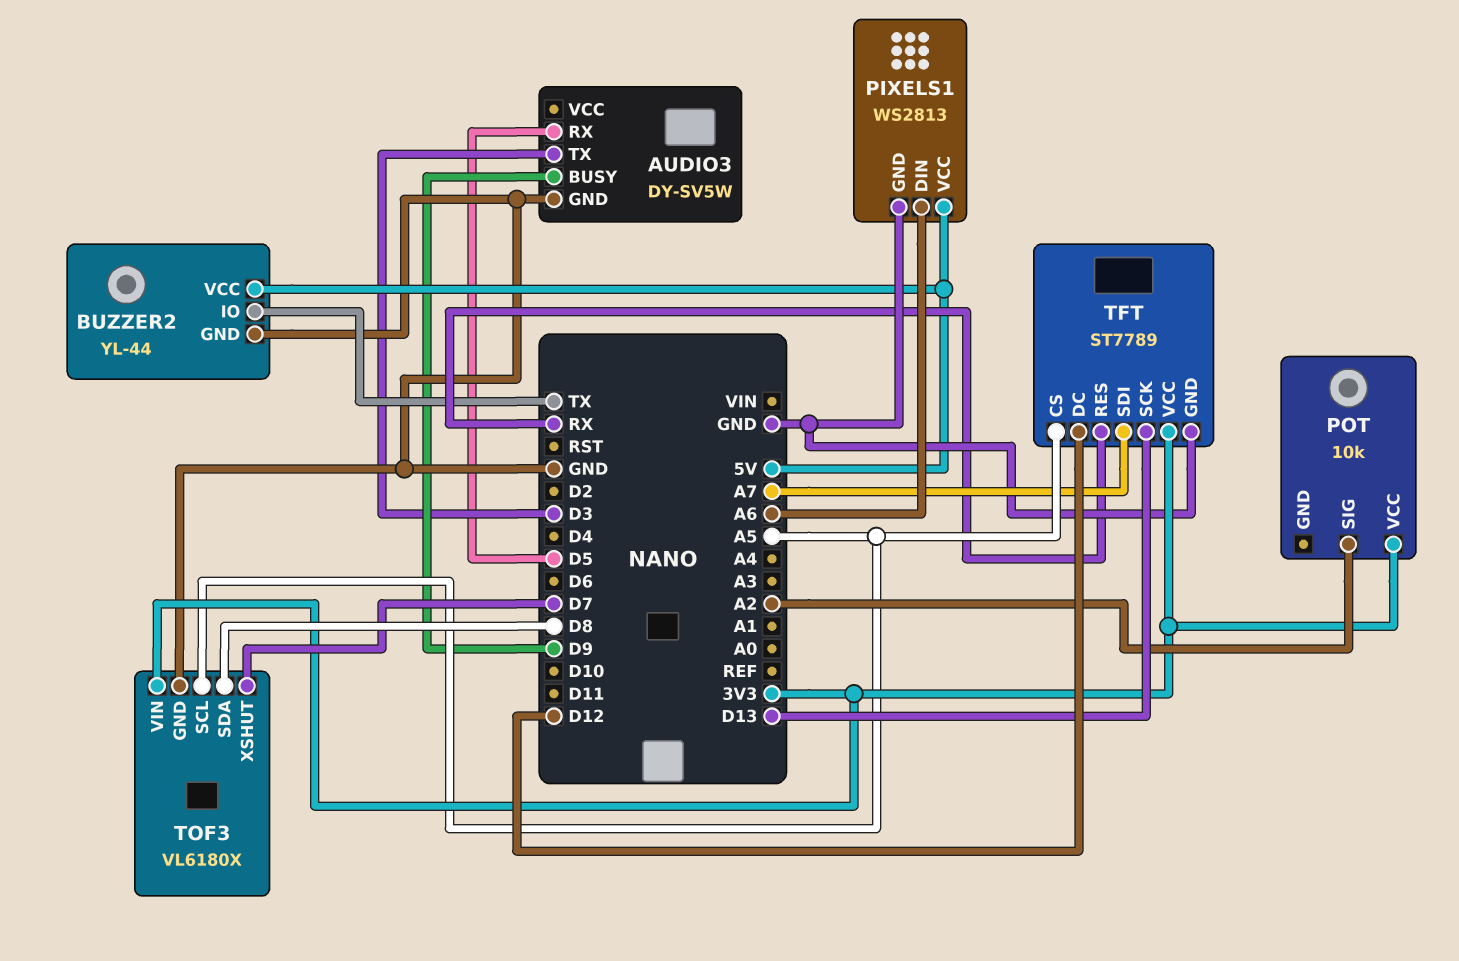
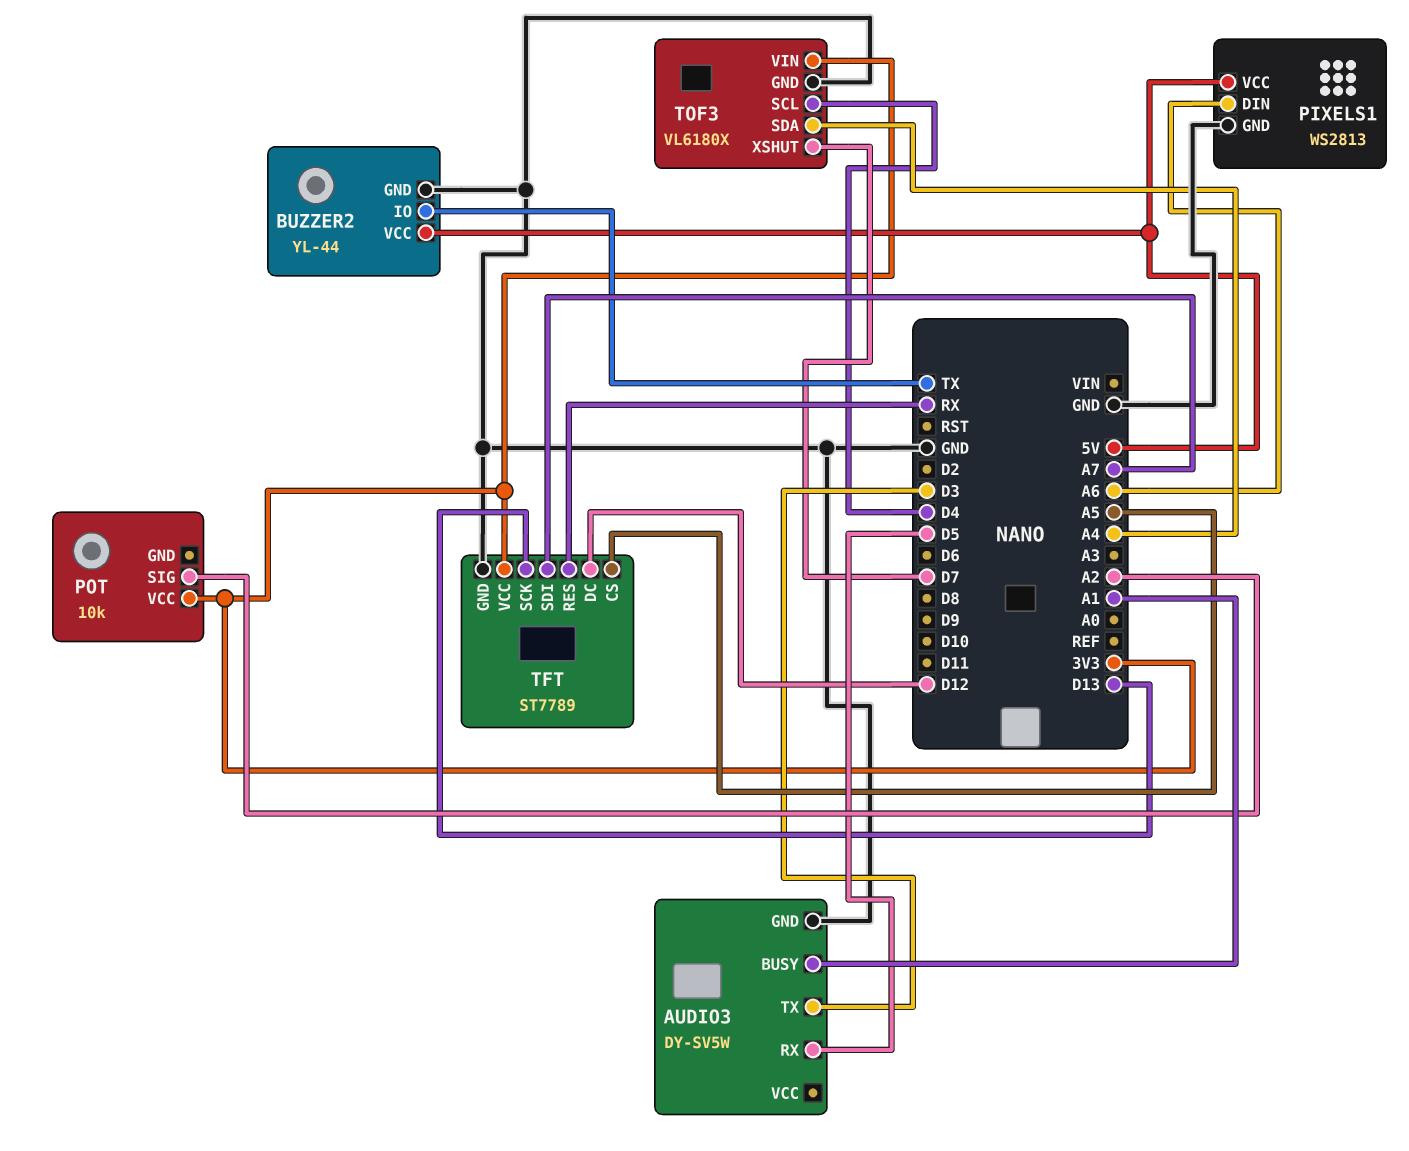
AUDIO3 pin BUSY: D9 -> A1
TOF3 pin SCL: A5 -> D4
TOF3 pin SDA: D8 -> A4

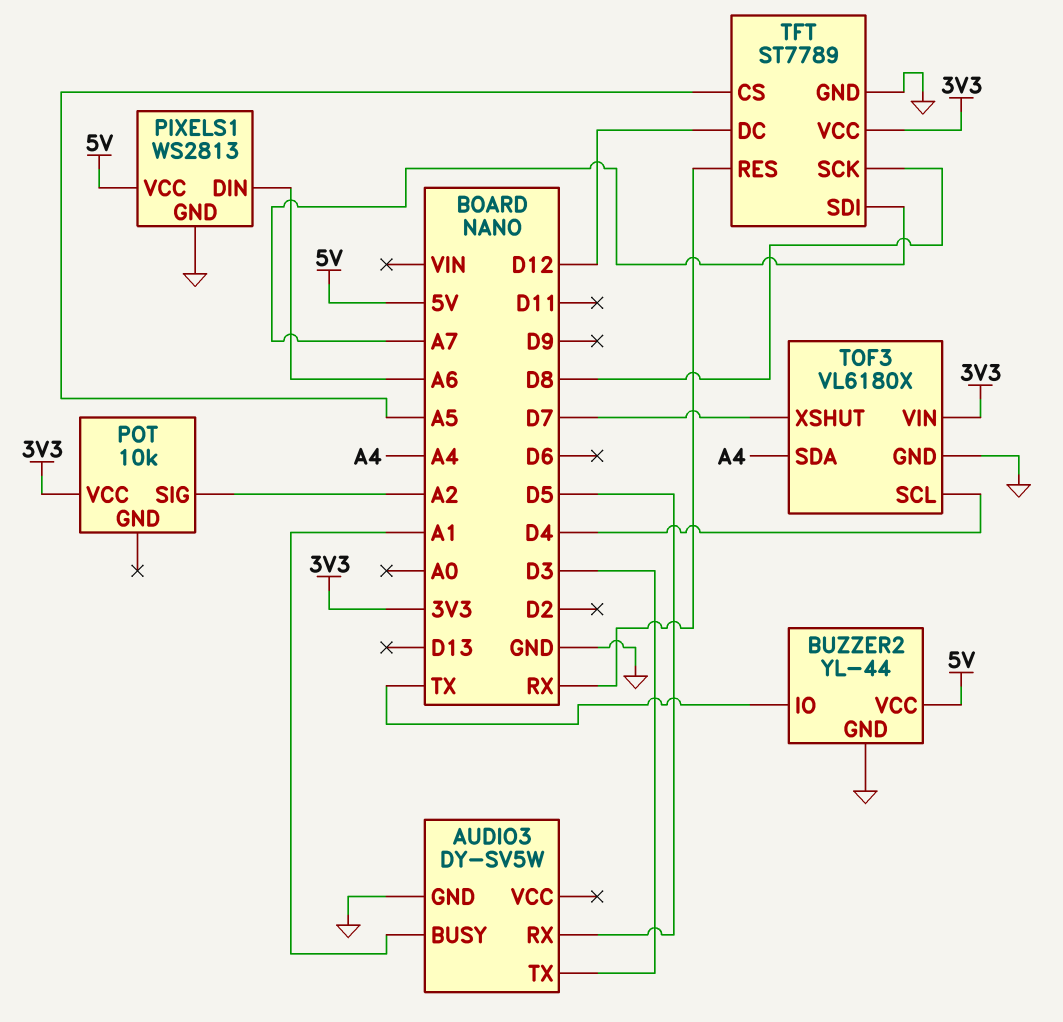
TFT pin SCK: D13 -> D8

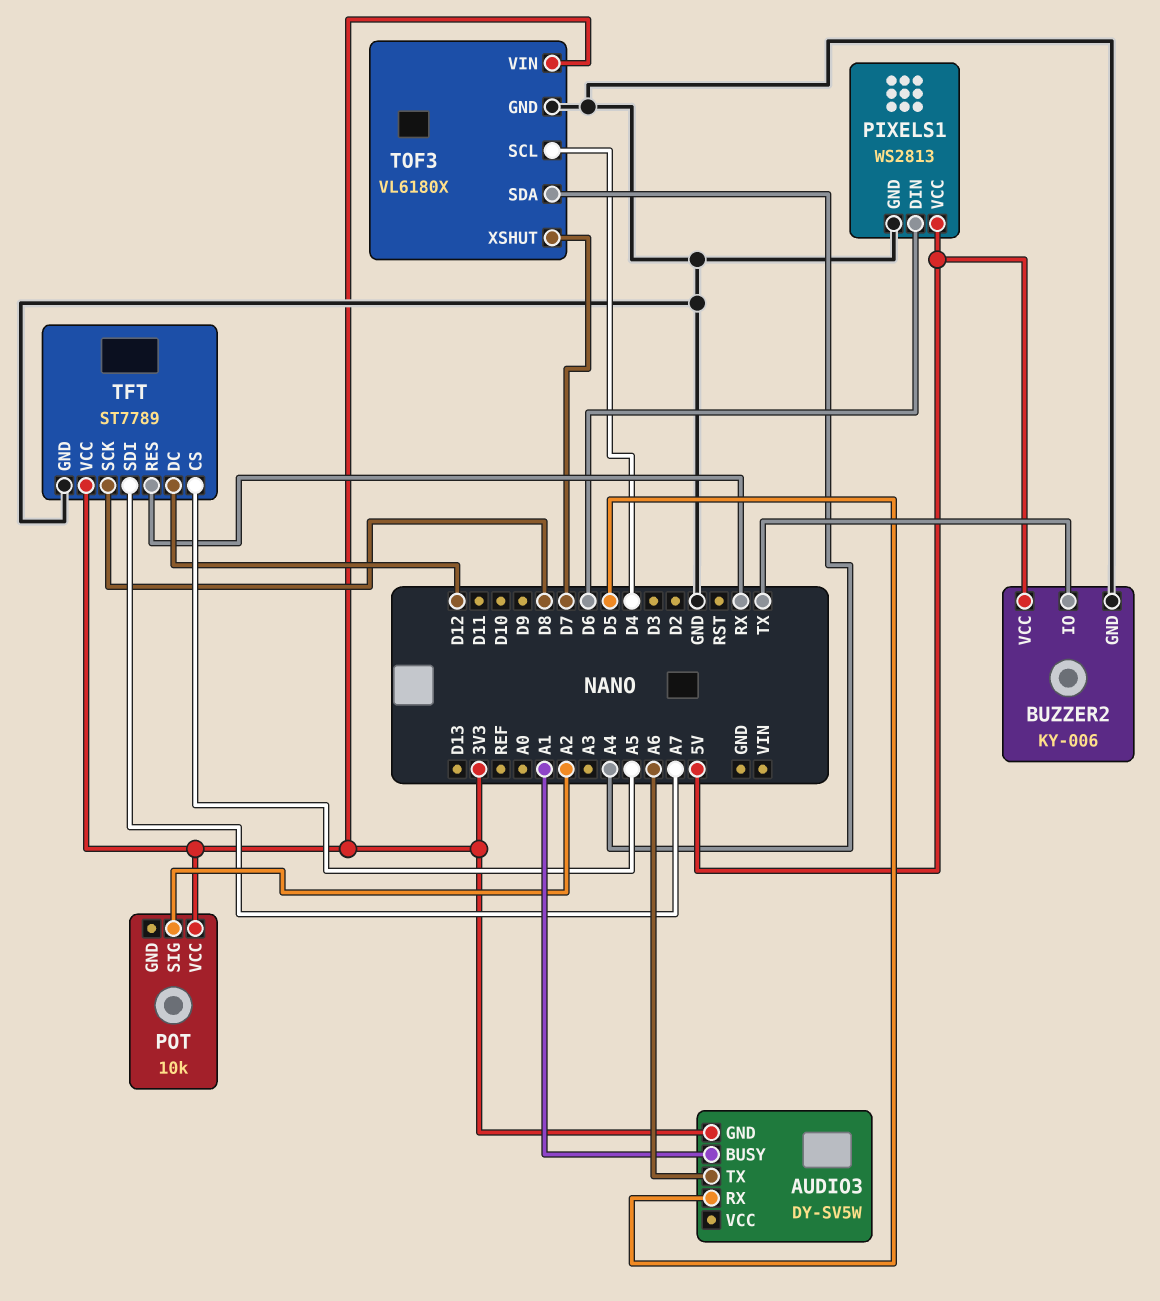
AUDIO3 pin GND: GND -> 3V3
AUDIO3 pin TX: D3 -> A6
BUZZER2: YL-44 -> KY-006
PIXELS1 pin DIN: A6 -> D6

